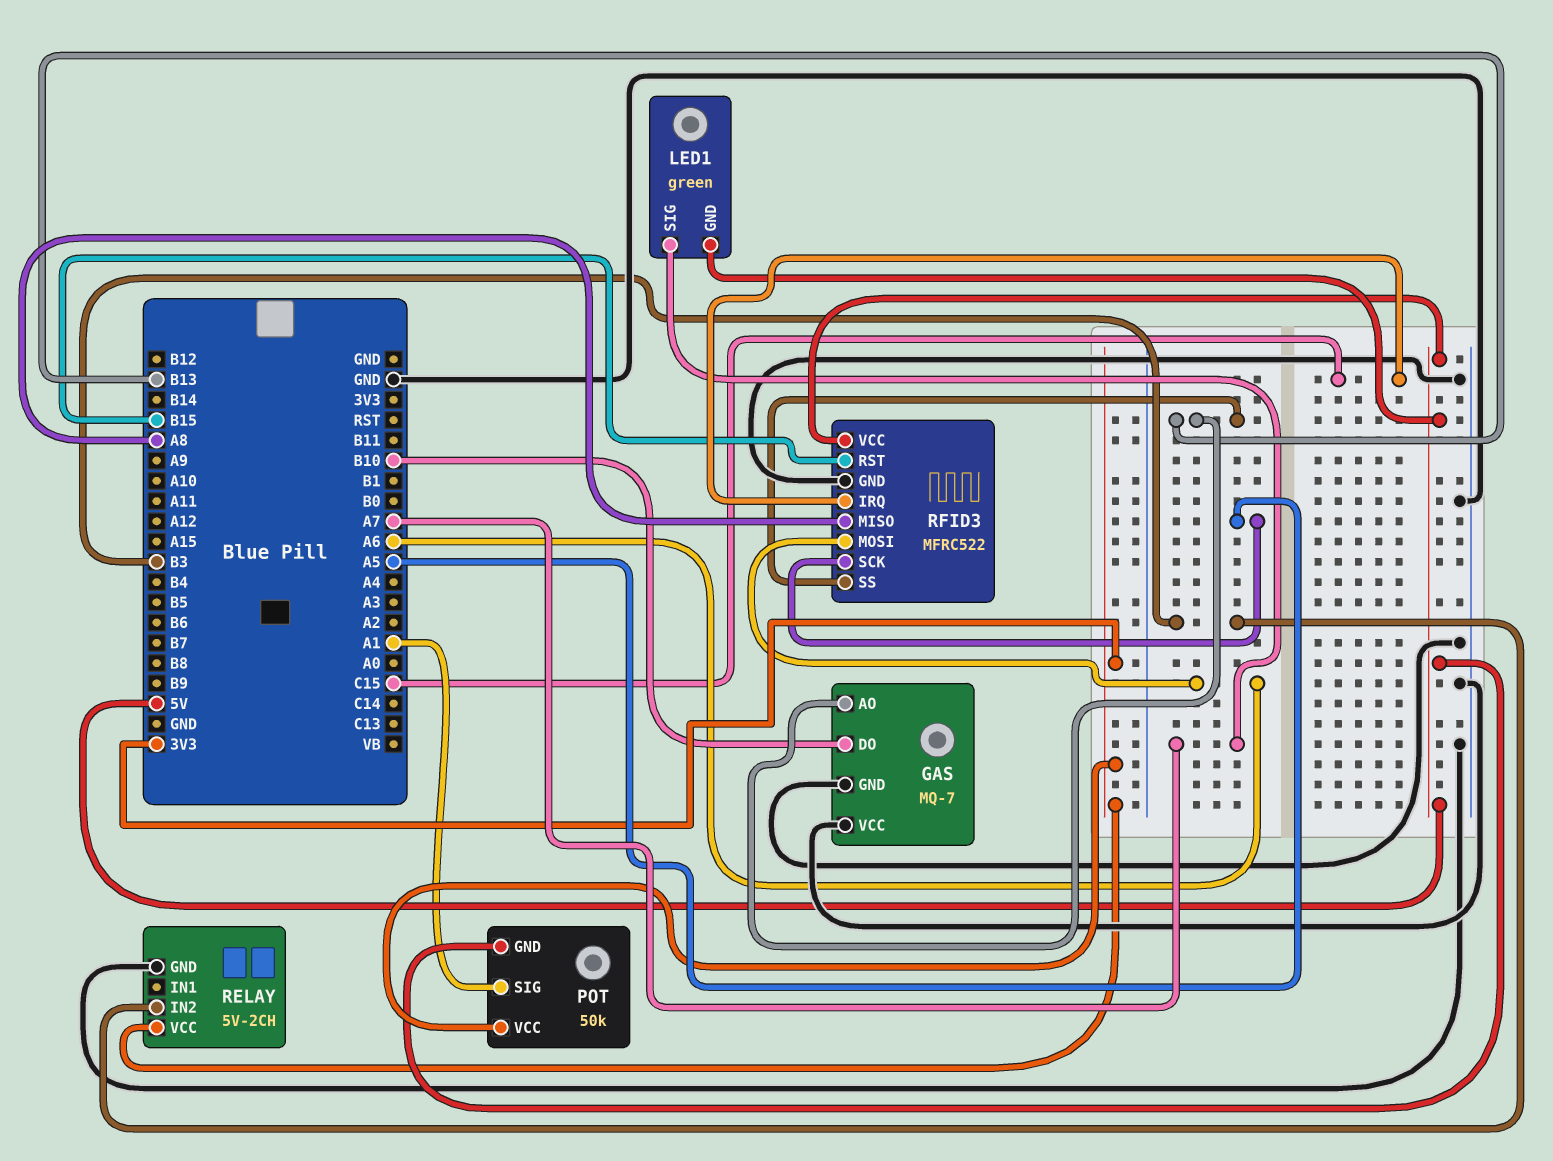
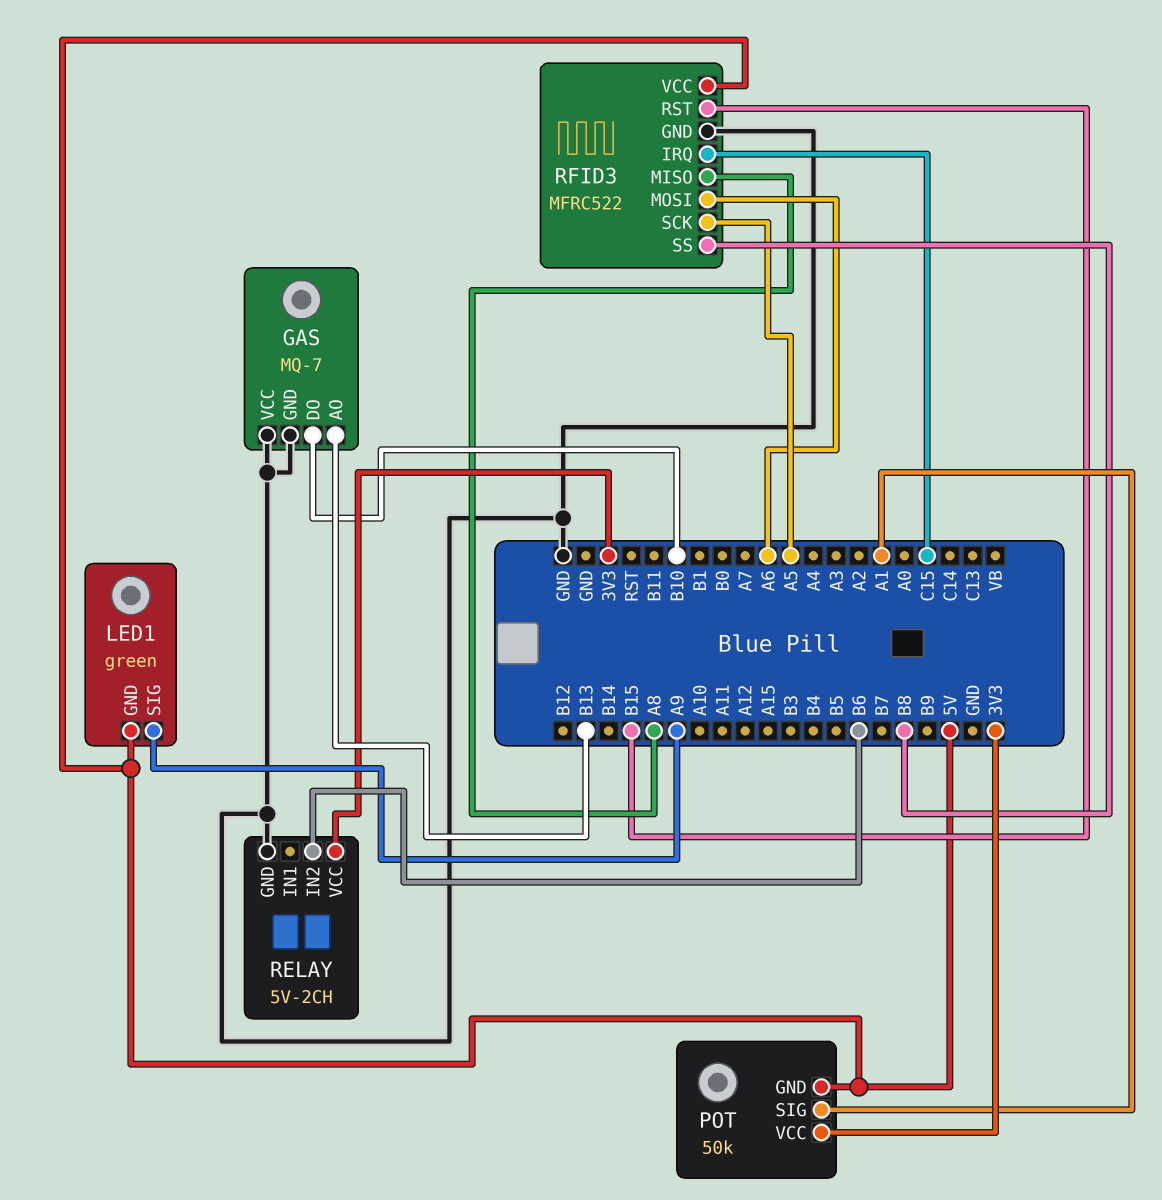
LED1 pin SIG: A7 -> A9
RELAY pin IN2: B3 -> B6
RFID3 pin SS: B13 -> B8

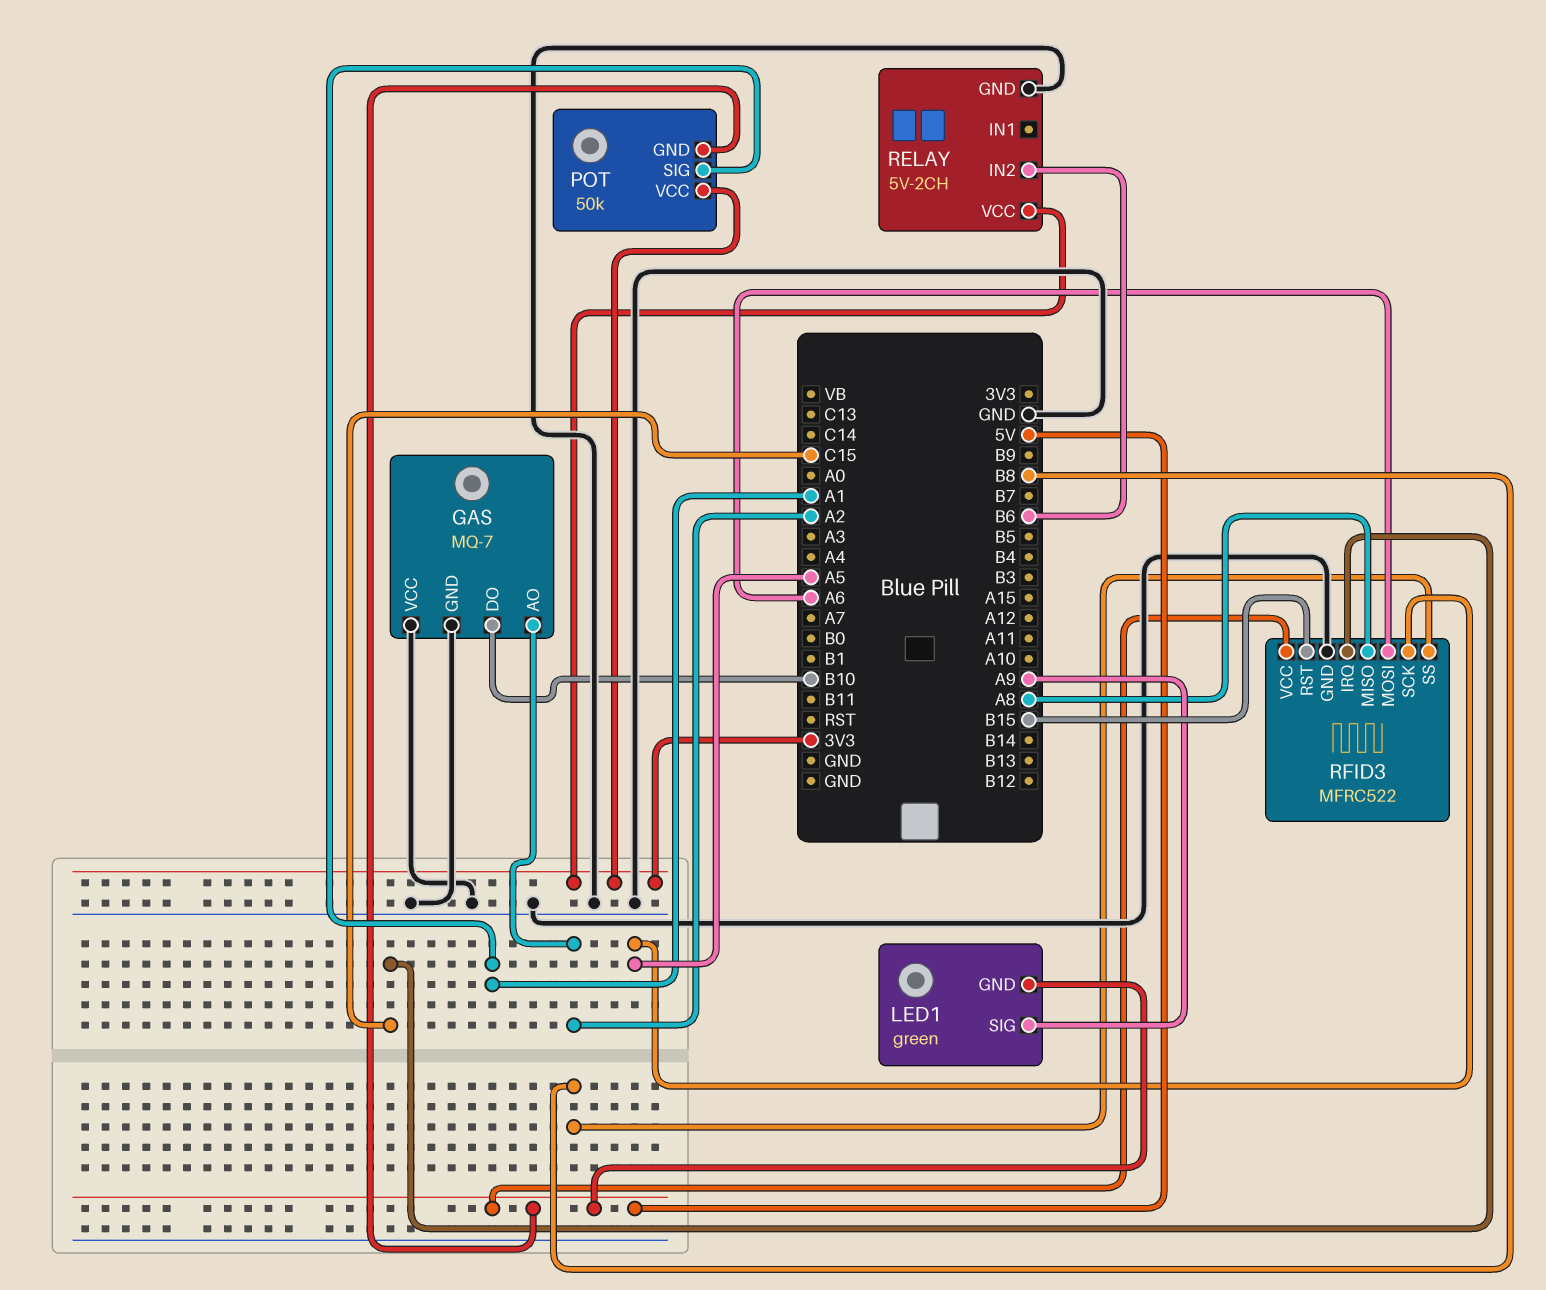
GAS pin AO: B13 -> A2

